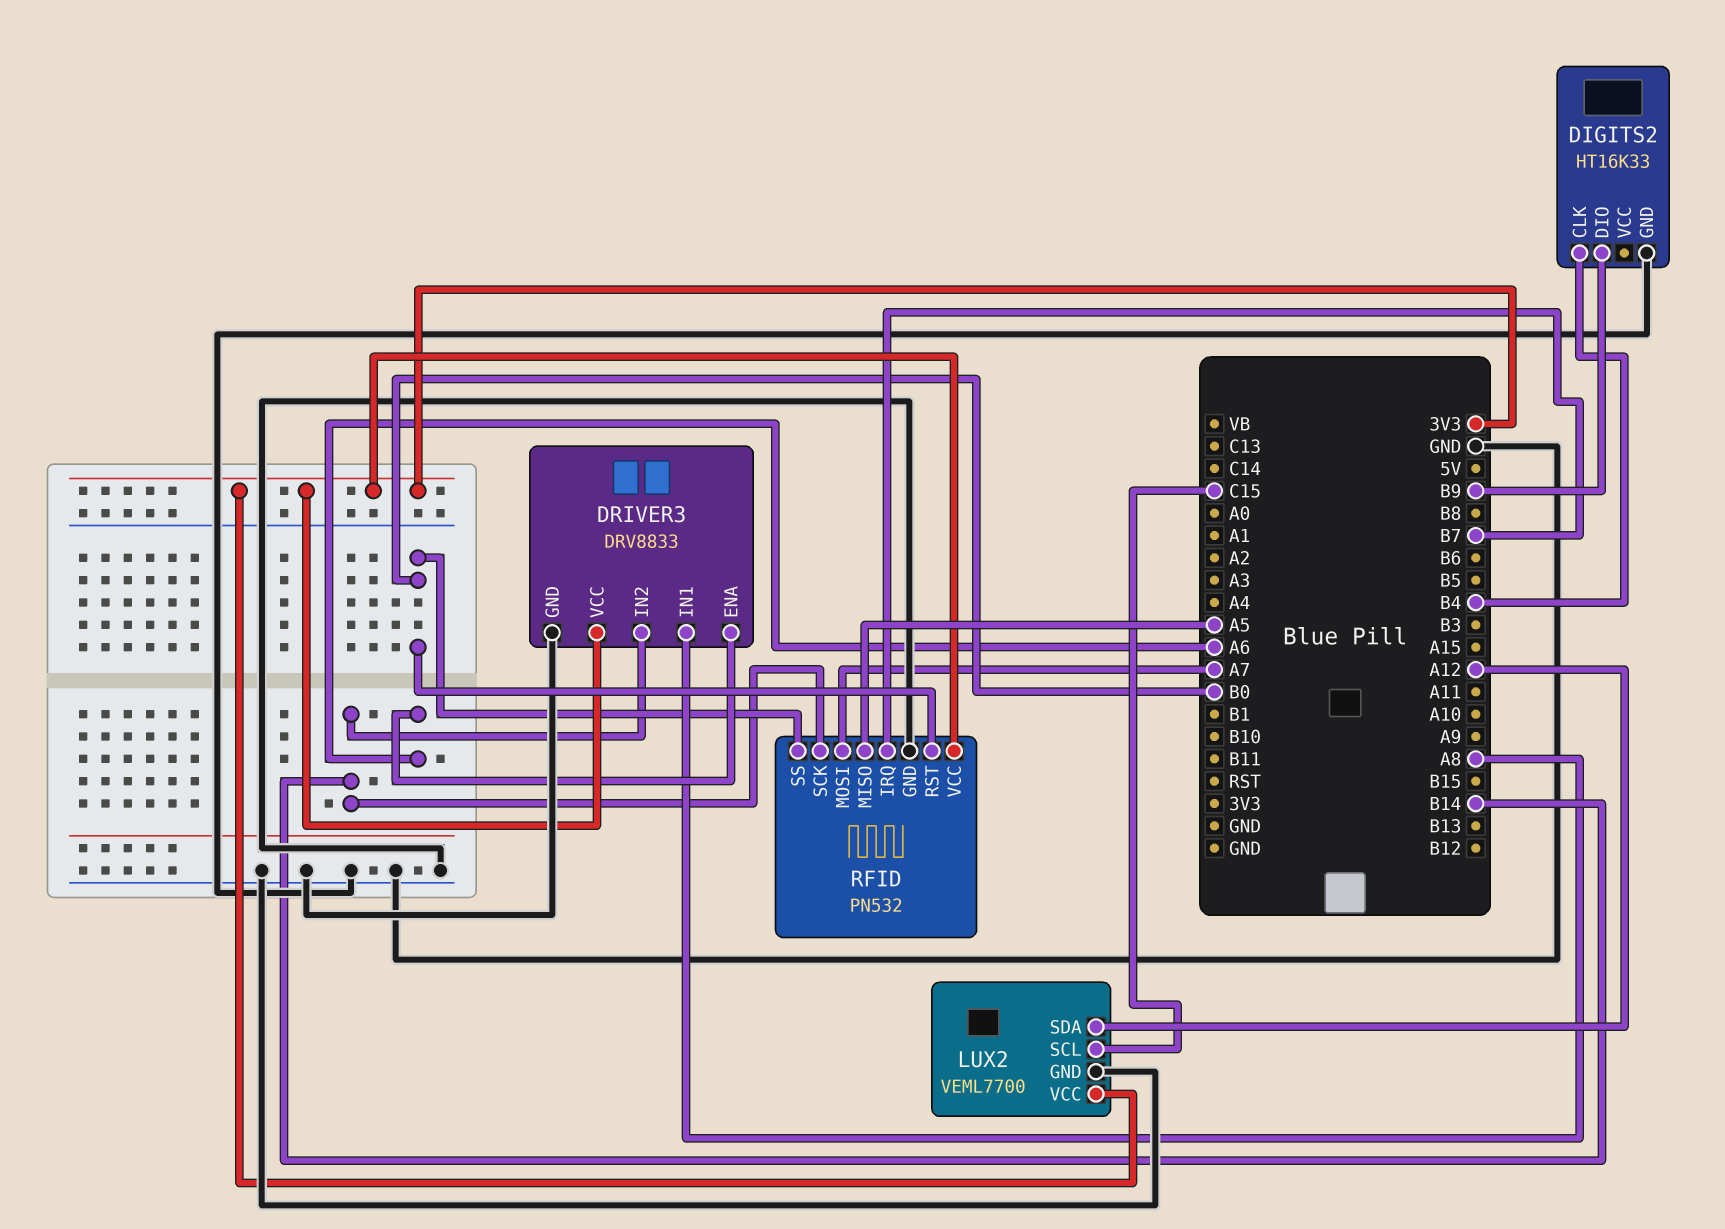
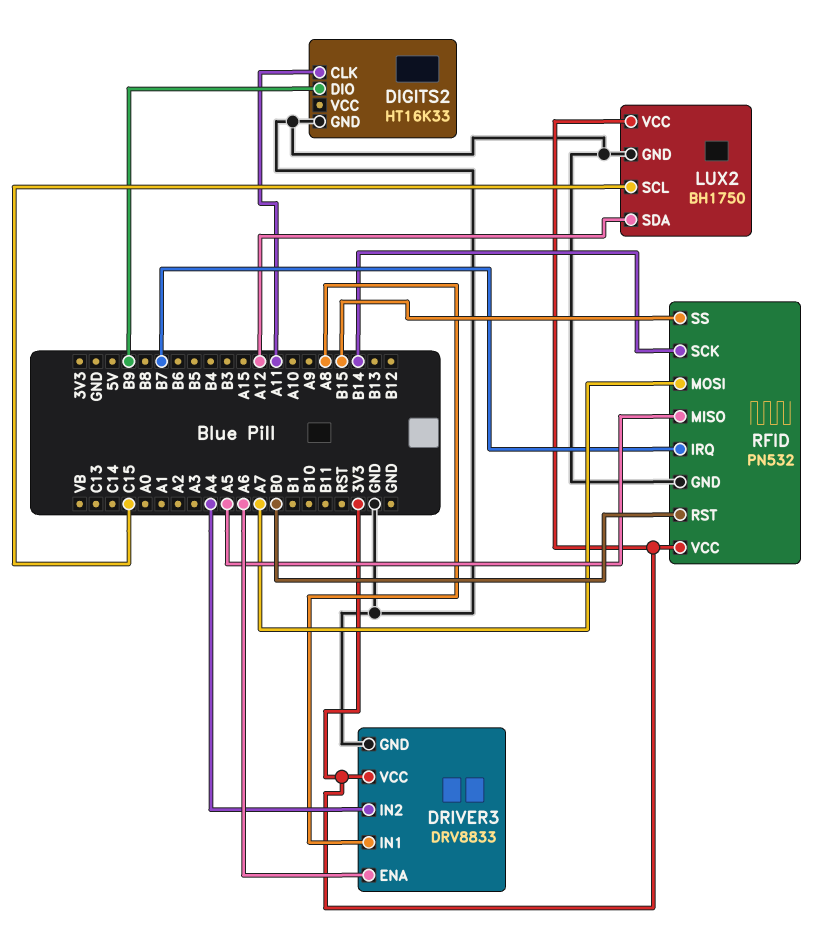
DIGITS2 pin CLK: B4 -> A11
DRIVER3 pin IN2: B14 -> A4
LUX2: VEML7700 -> BH1750
RFID pin SS: B0 -> B15

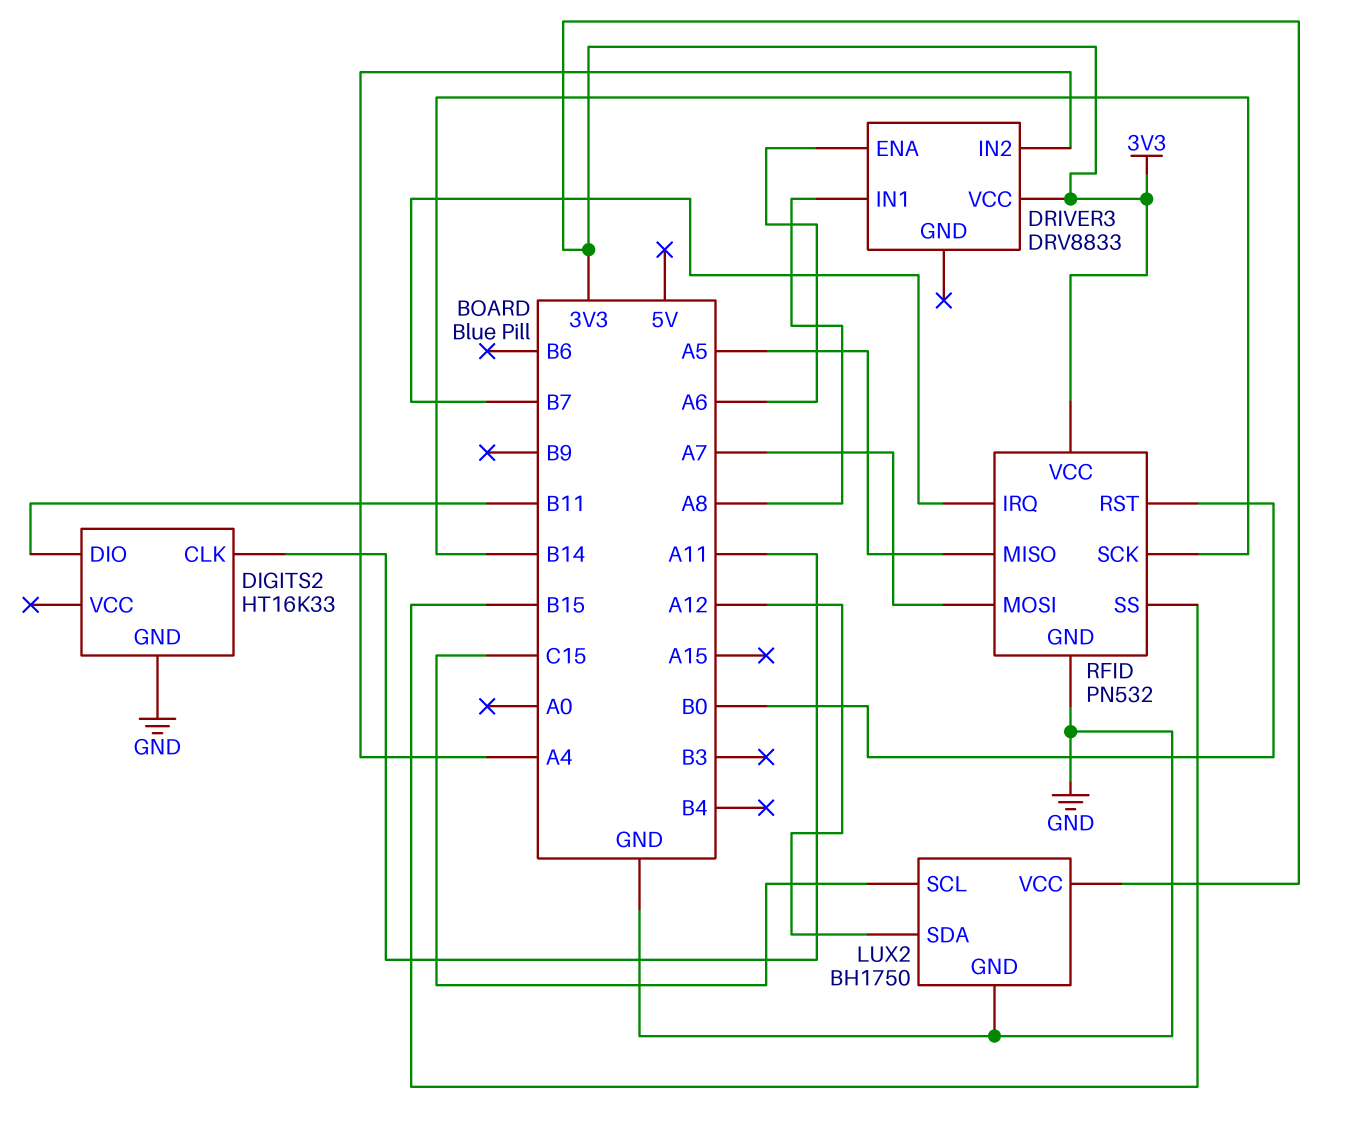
DIGITS2 pin DIO: B9 -> B11
DRIVER3 pin GND: GND -> none

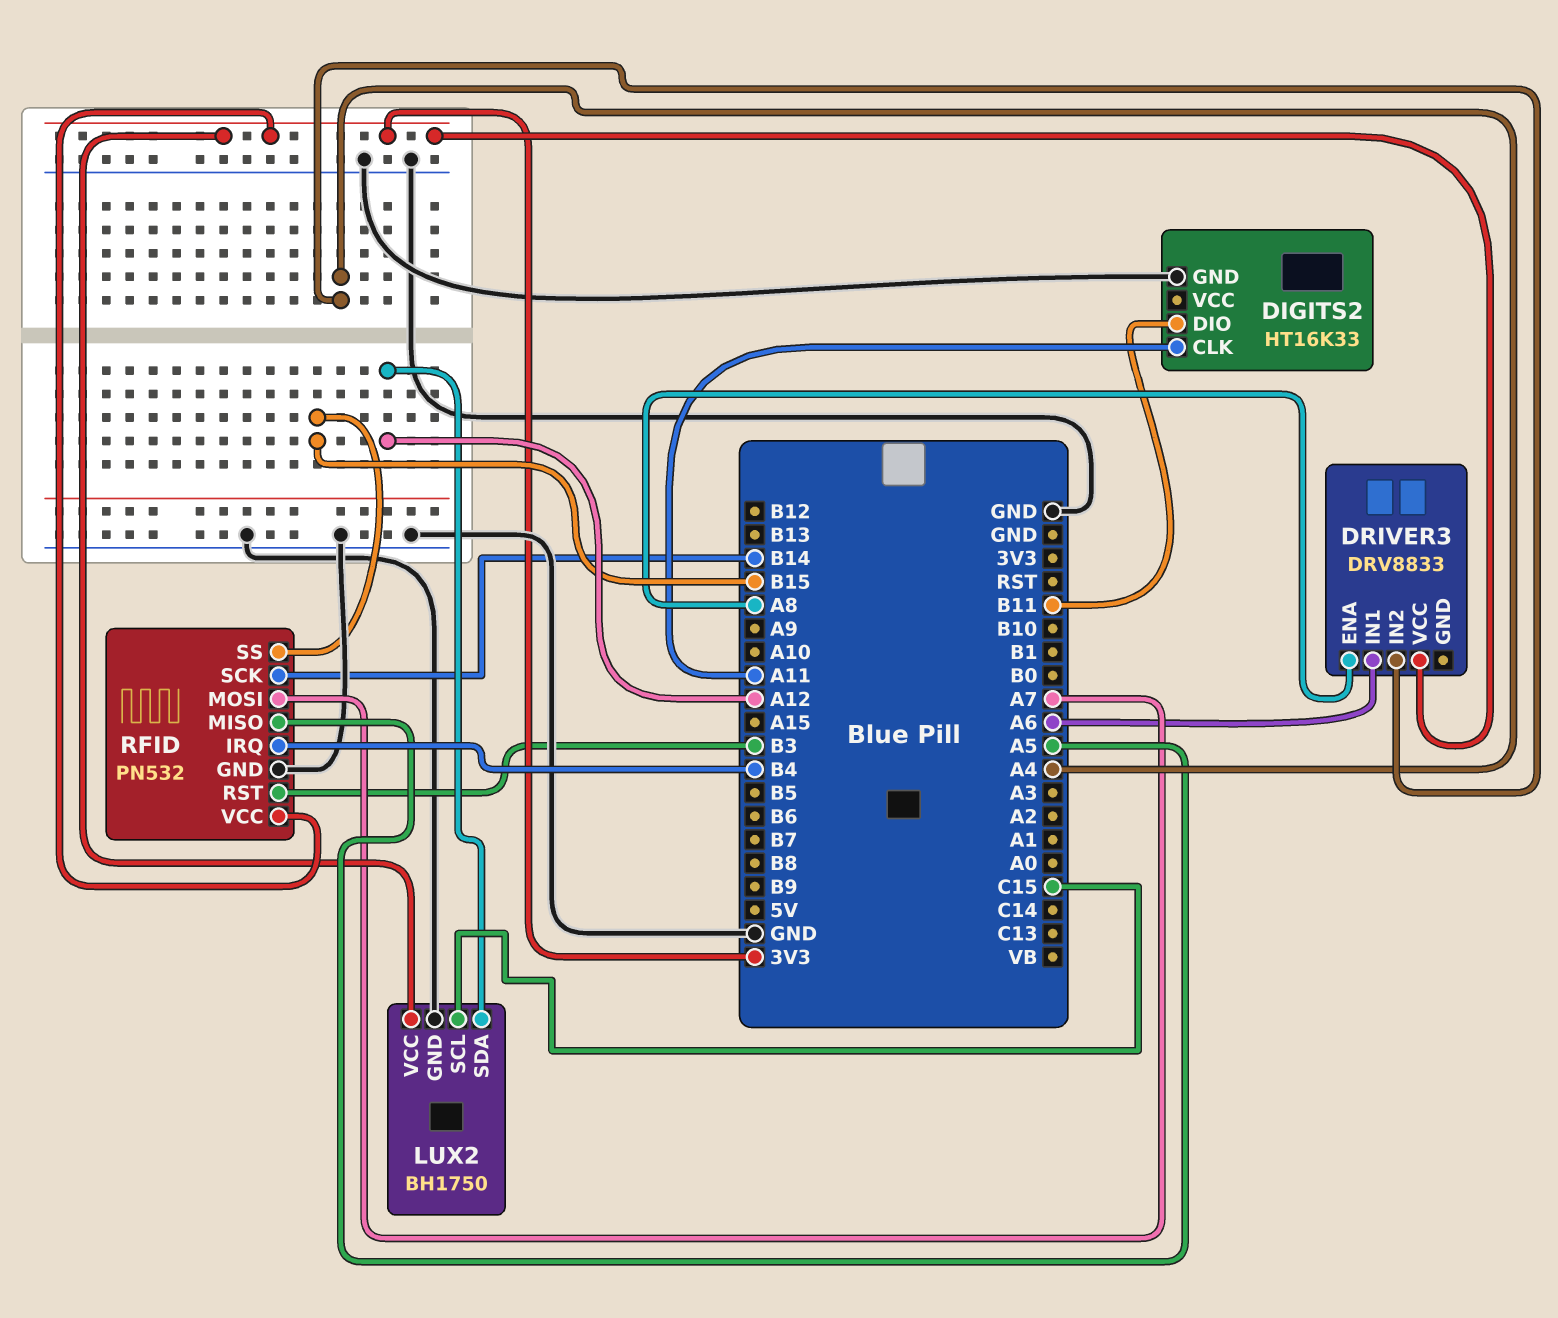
DRIVER3 pin ENA: A6 -> A8
DRIVER3 pin IN1: A8 -> A6
RFID pin IRQ: B7 -> B4
RFID pin RST: B0 -> B3

